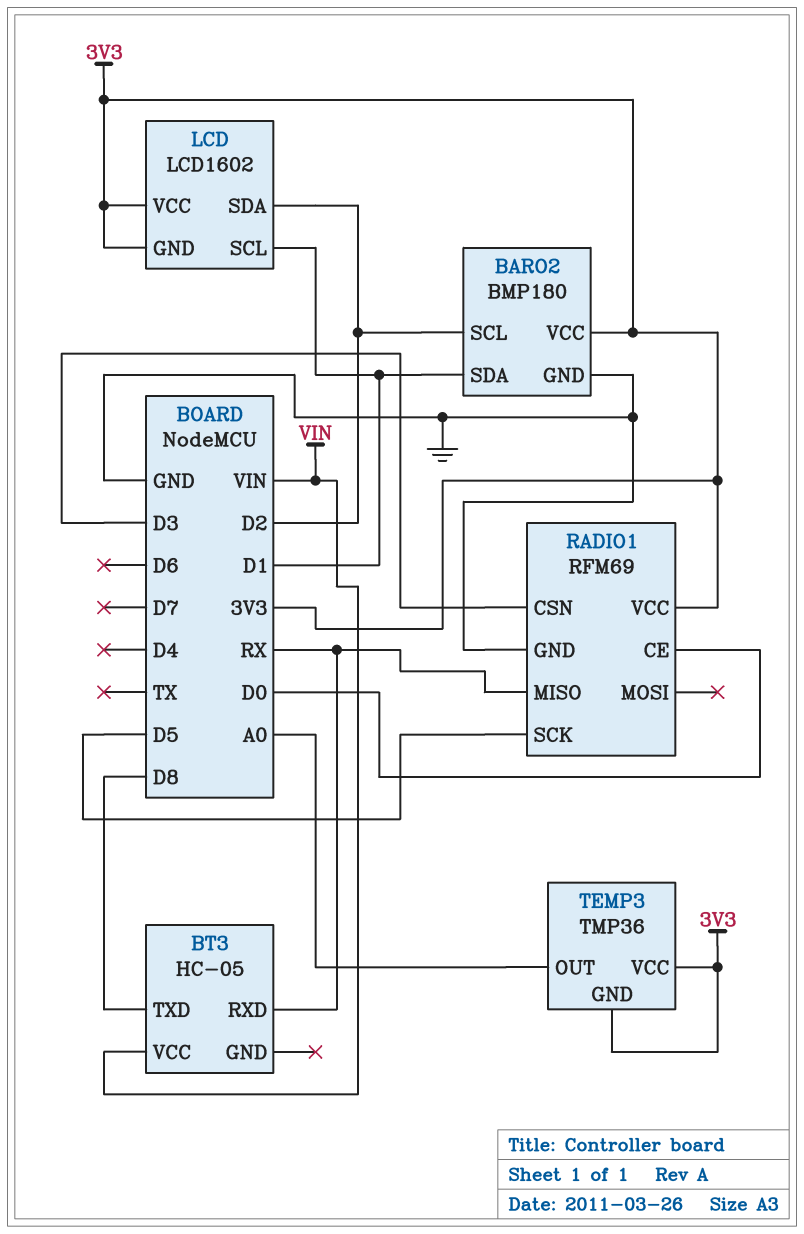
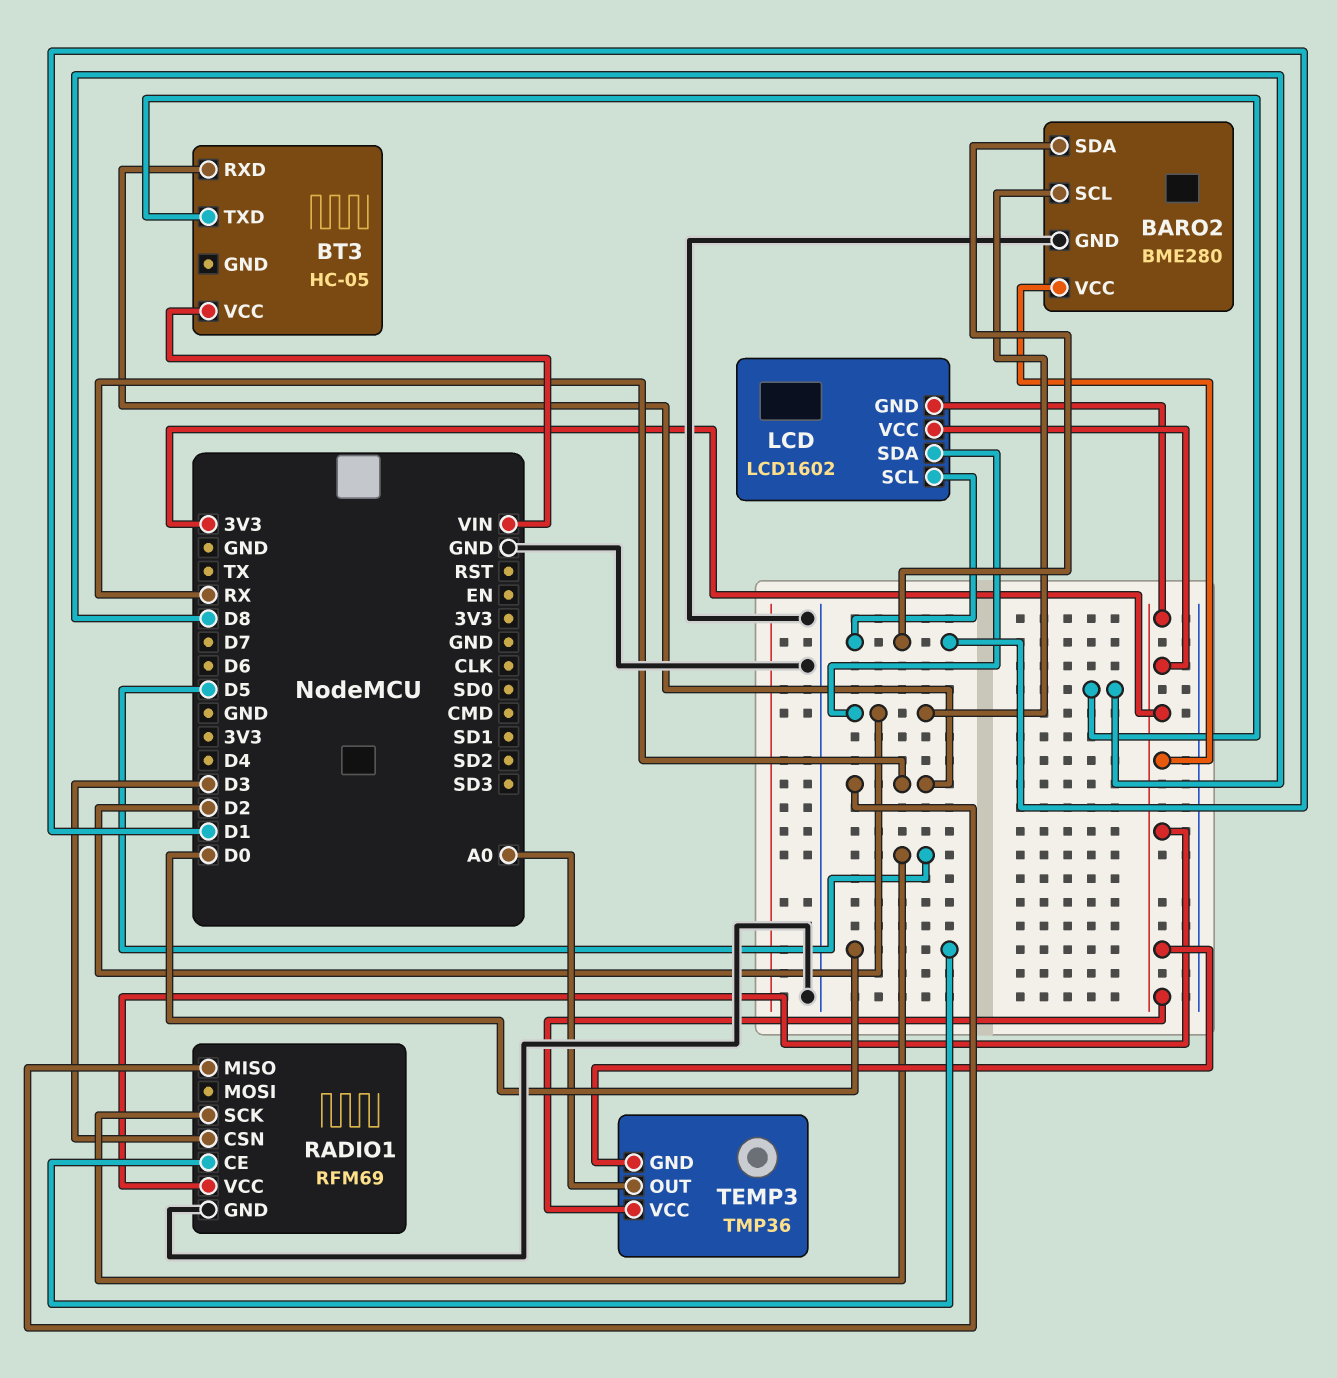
BARO2: BMP180 -> BME280

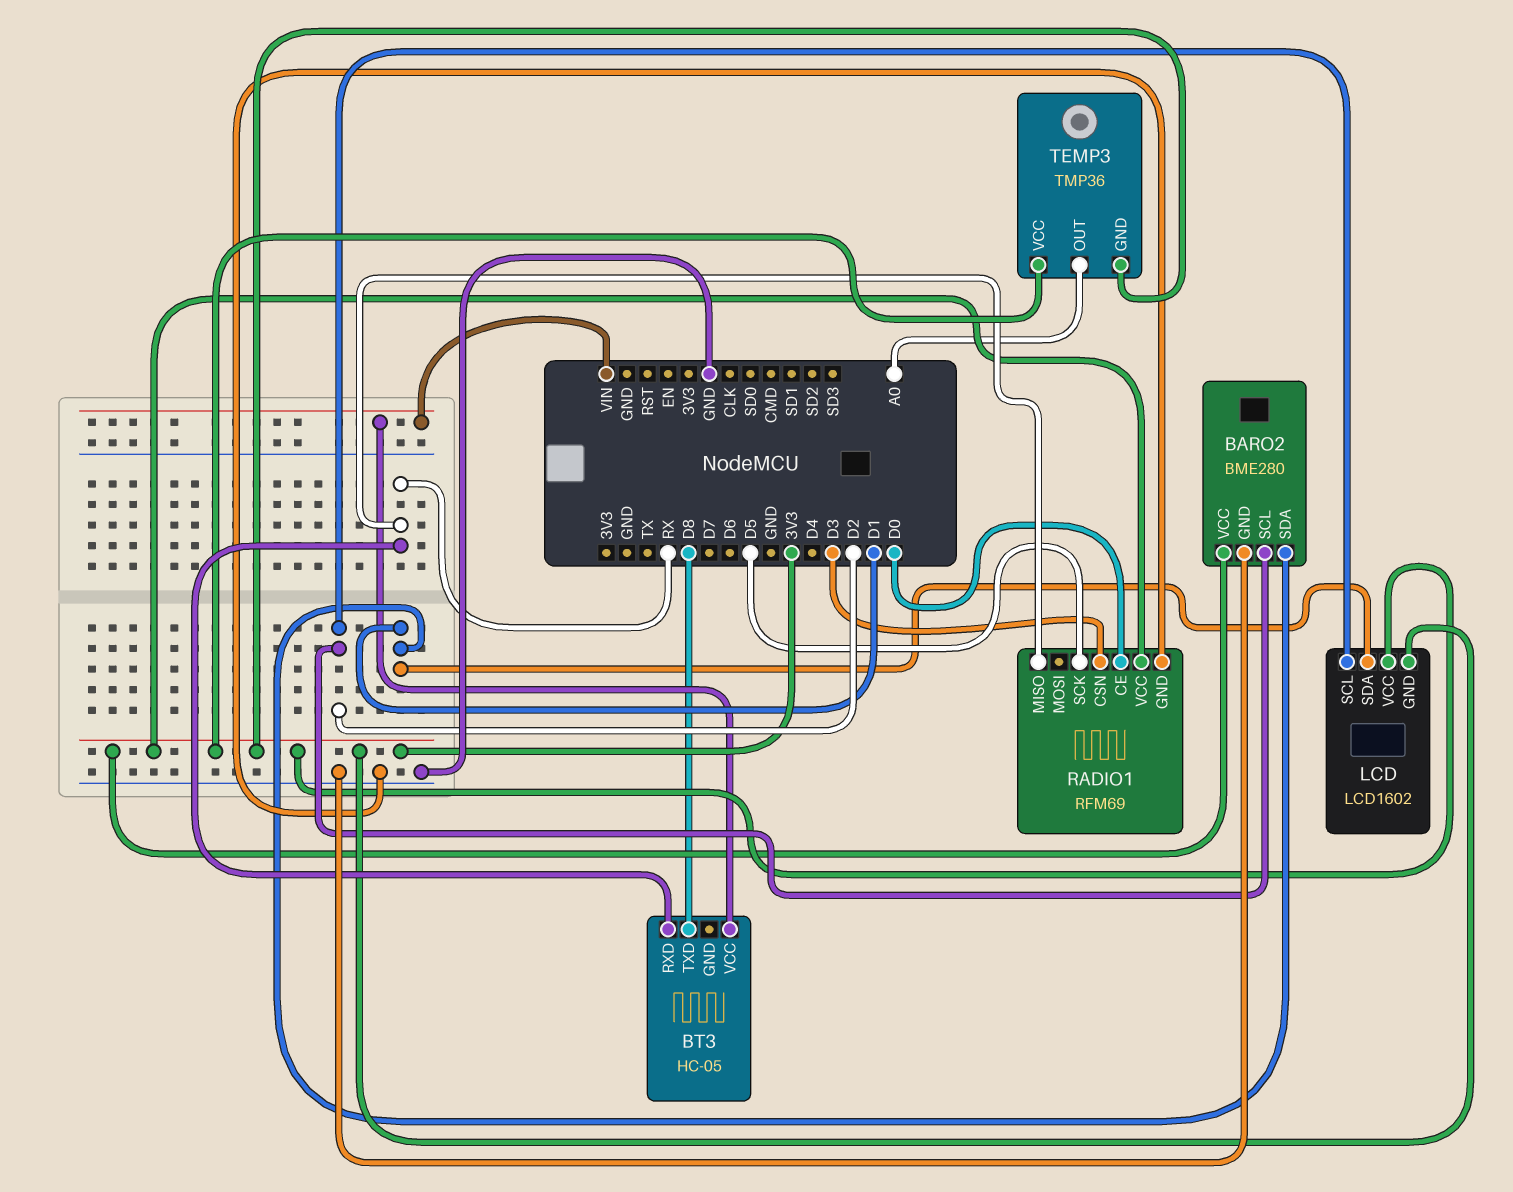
LCD pin SCL: D1 -> D2
LCD pin SDA: D2 -> D1

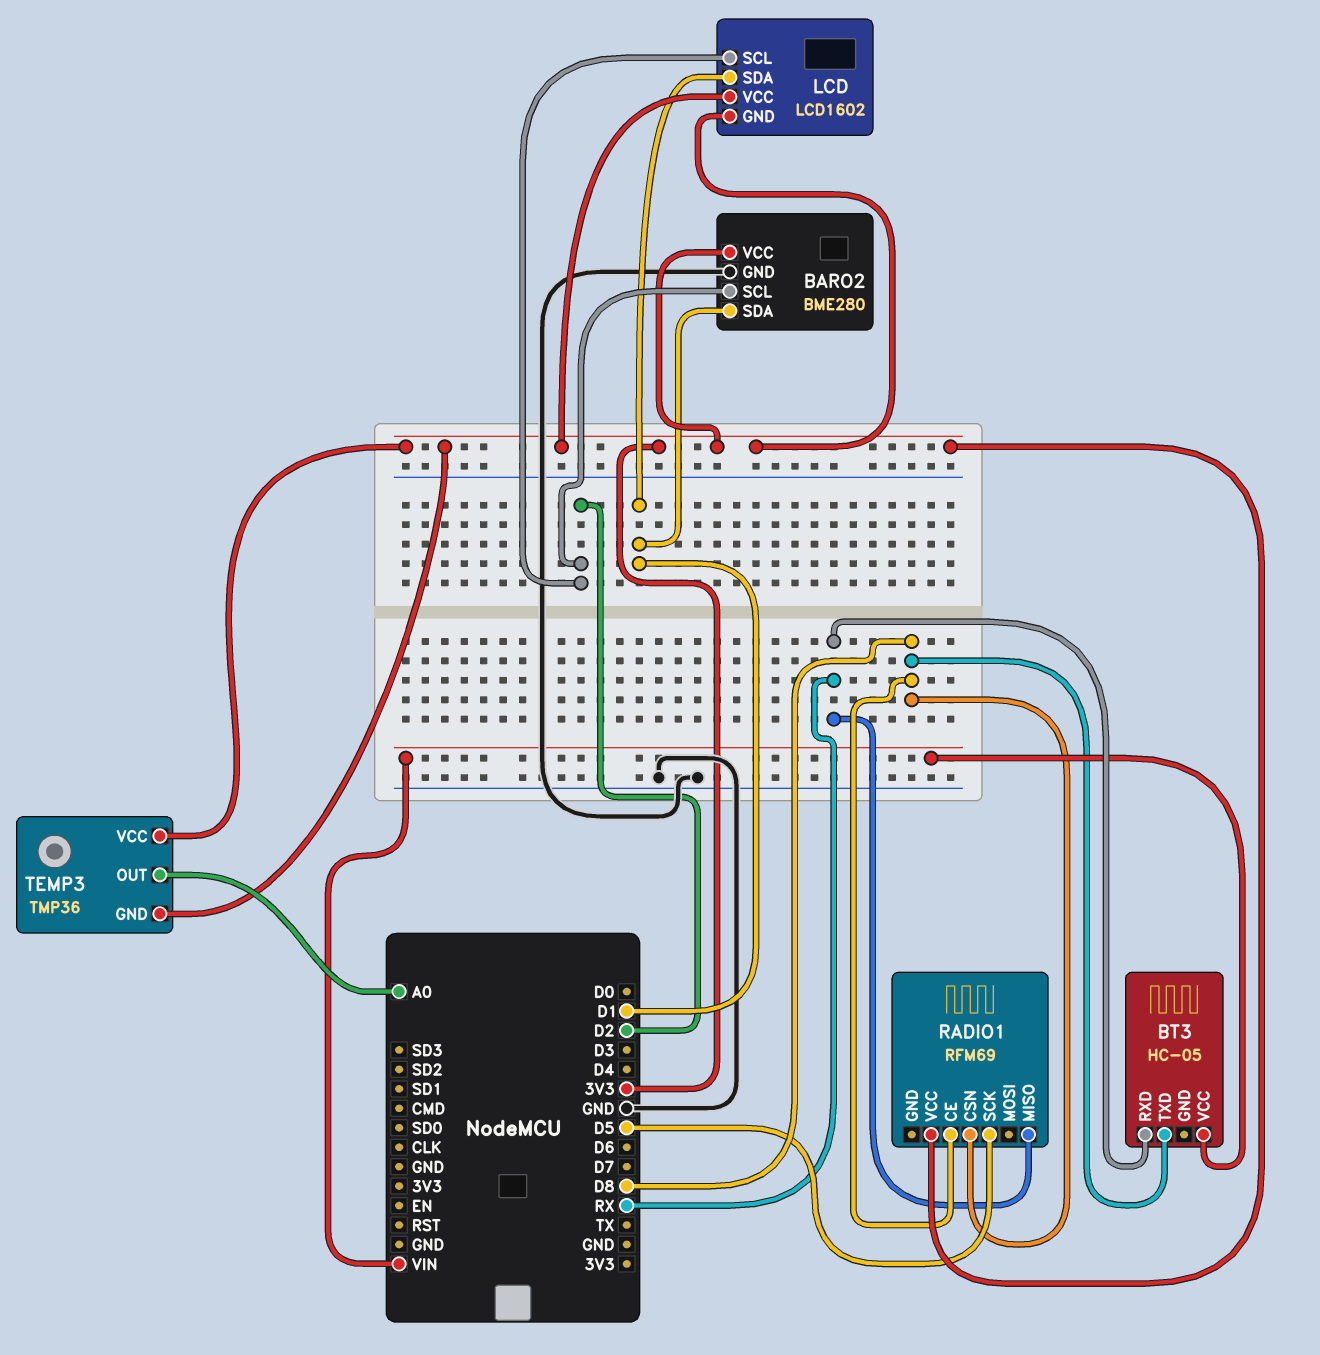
RADIO1 pin CE: D0 -> D8
RADIO1 pin CSN: D3 -> D8
RADIO1 pin GND: GND -> none

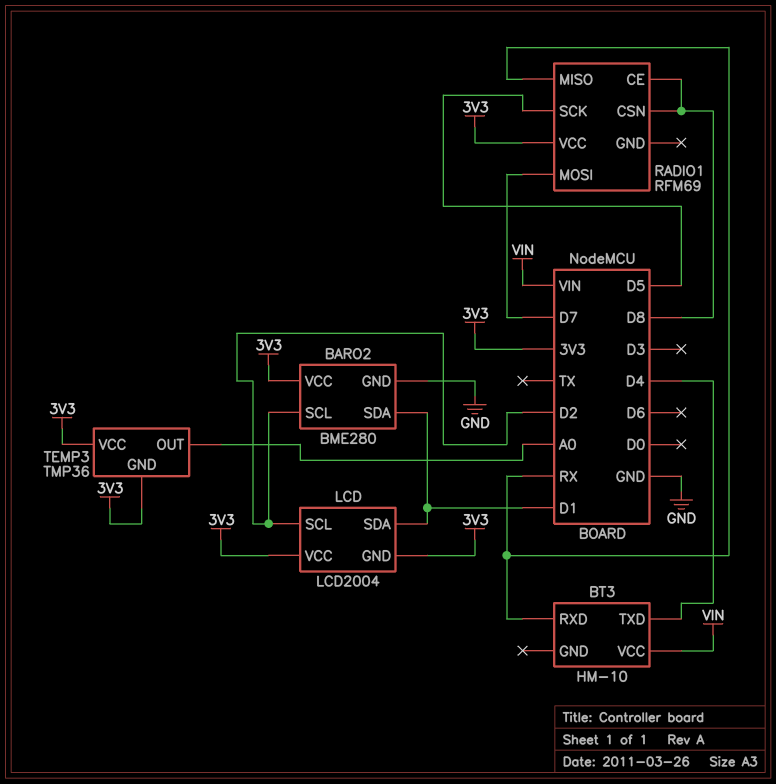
BT3: HC-05 -> HM-10
BT3 pin TXD: D8 -> D4
LCD: LCD1602 -> LCD2004
RADIO1 pin MOSI: none -> D7

